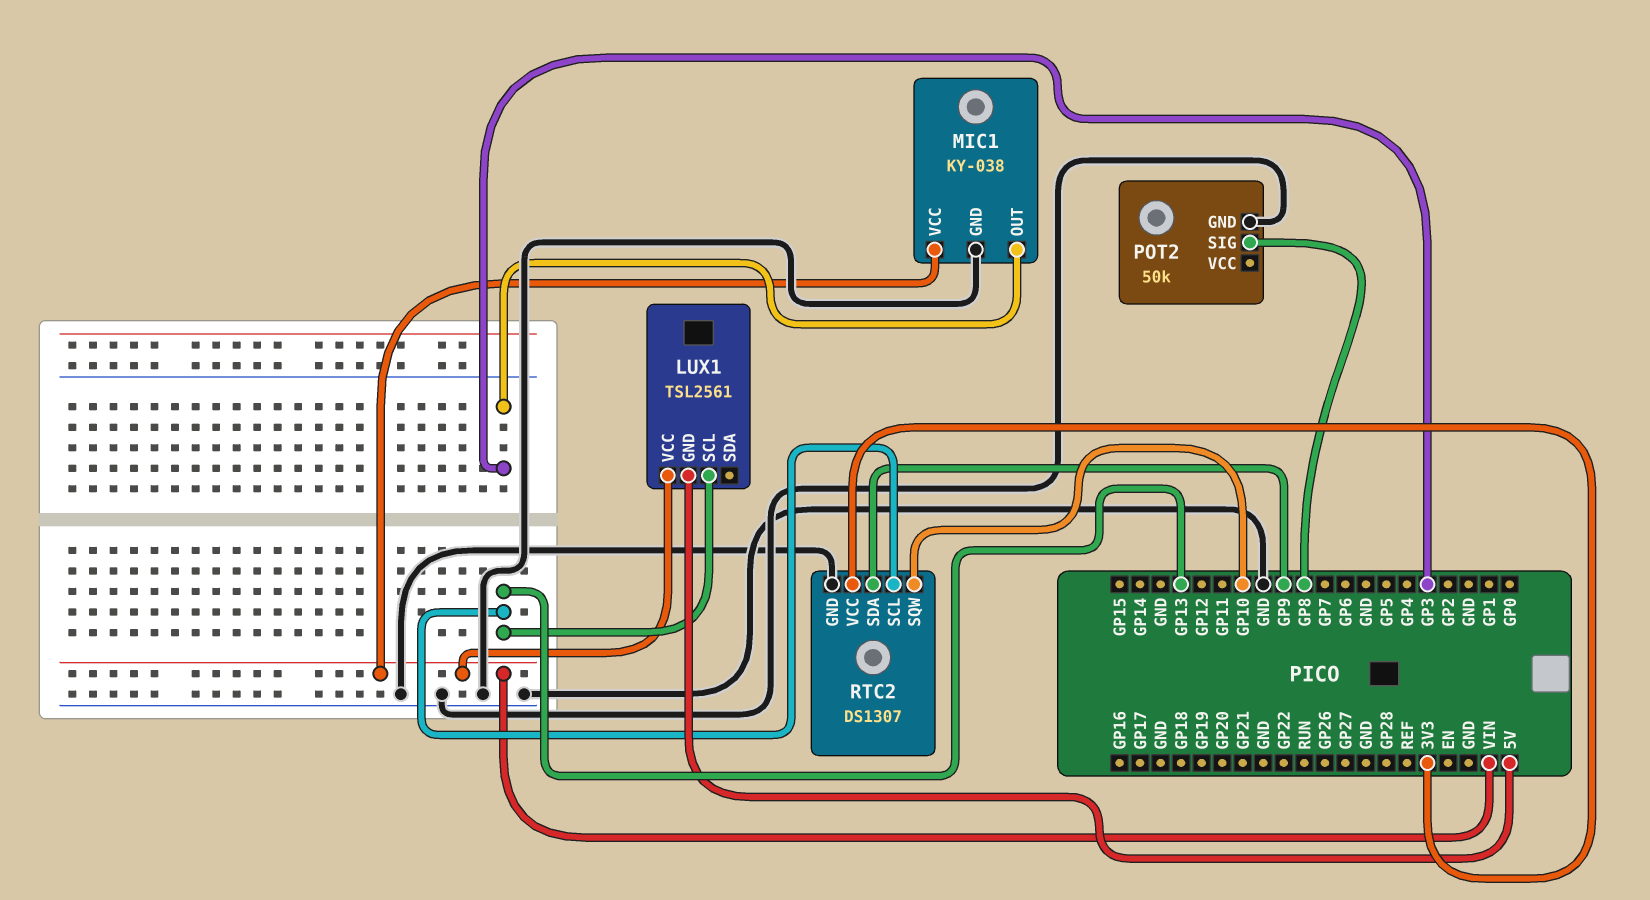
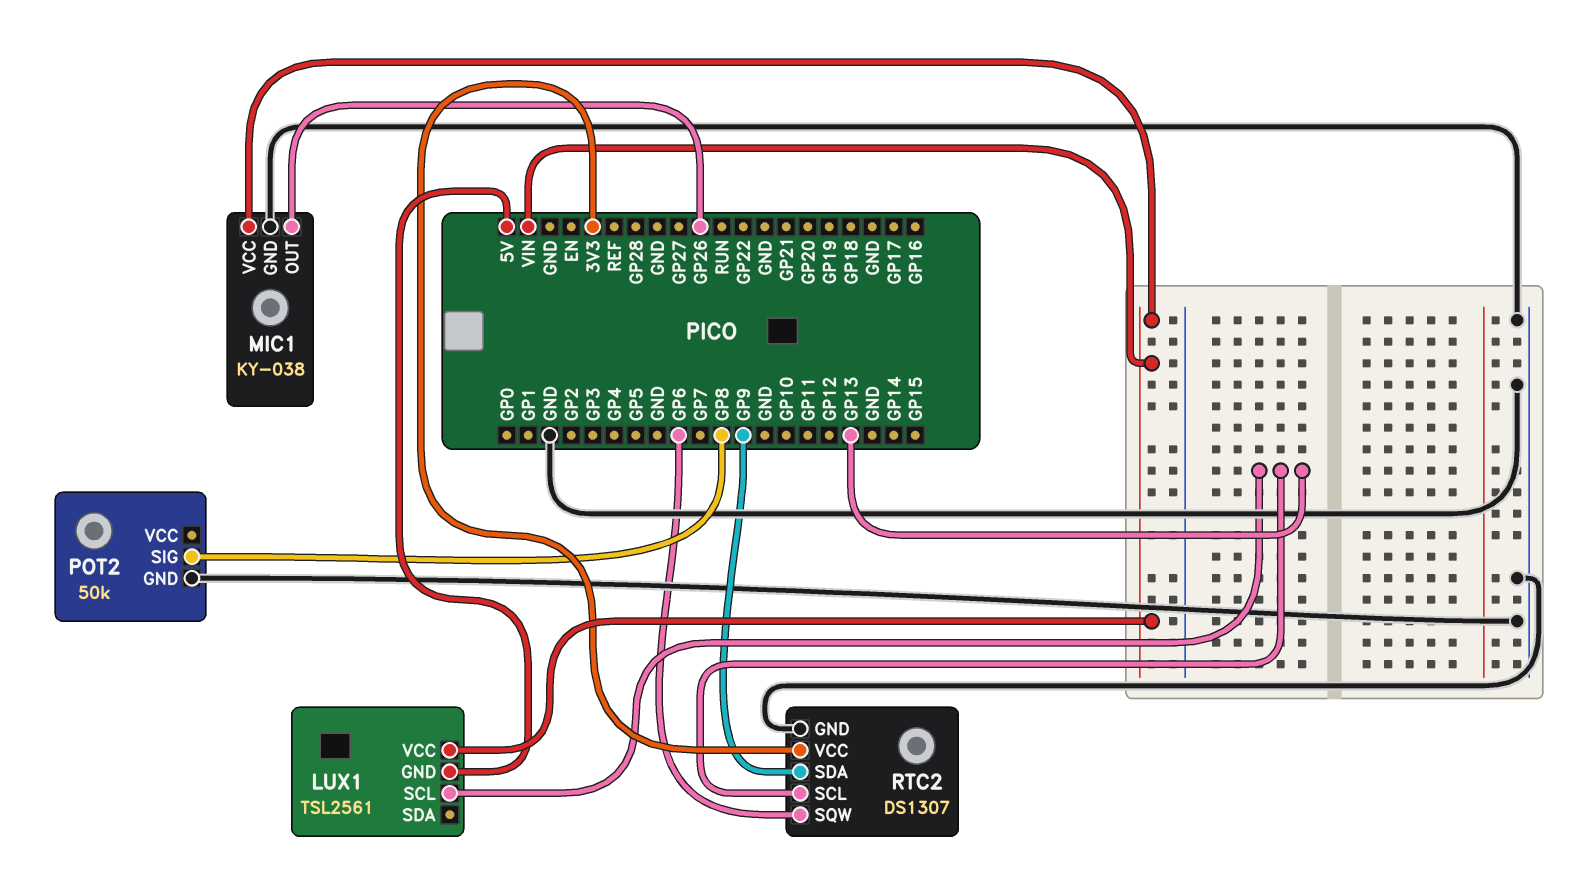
MIC1 pin OUT: GP3 -> GP26
RTC2 pin SQW: GP10 -> GP6

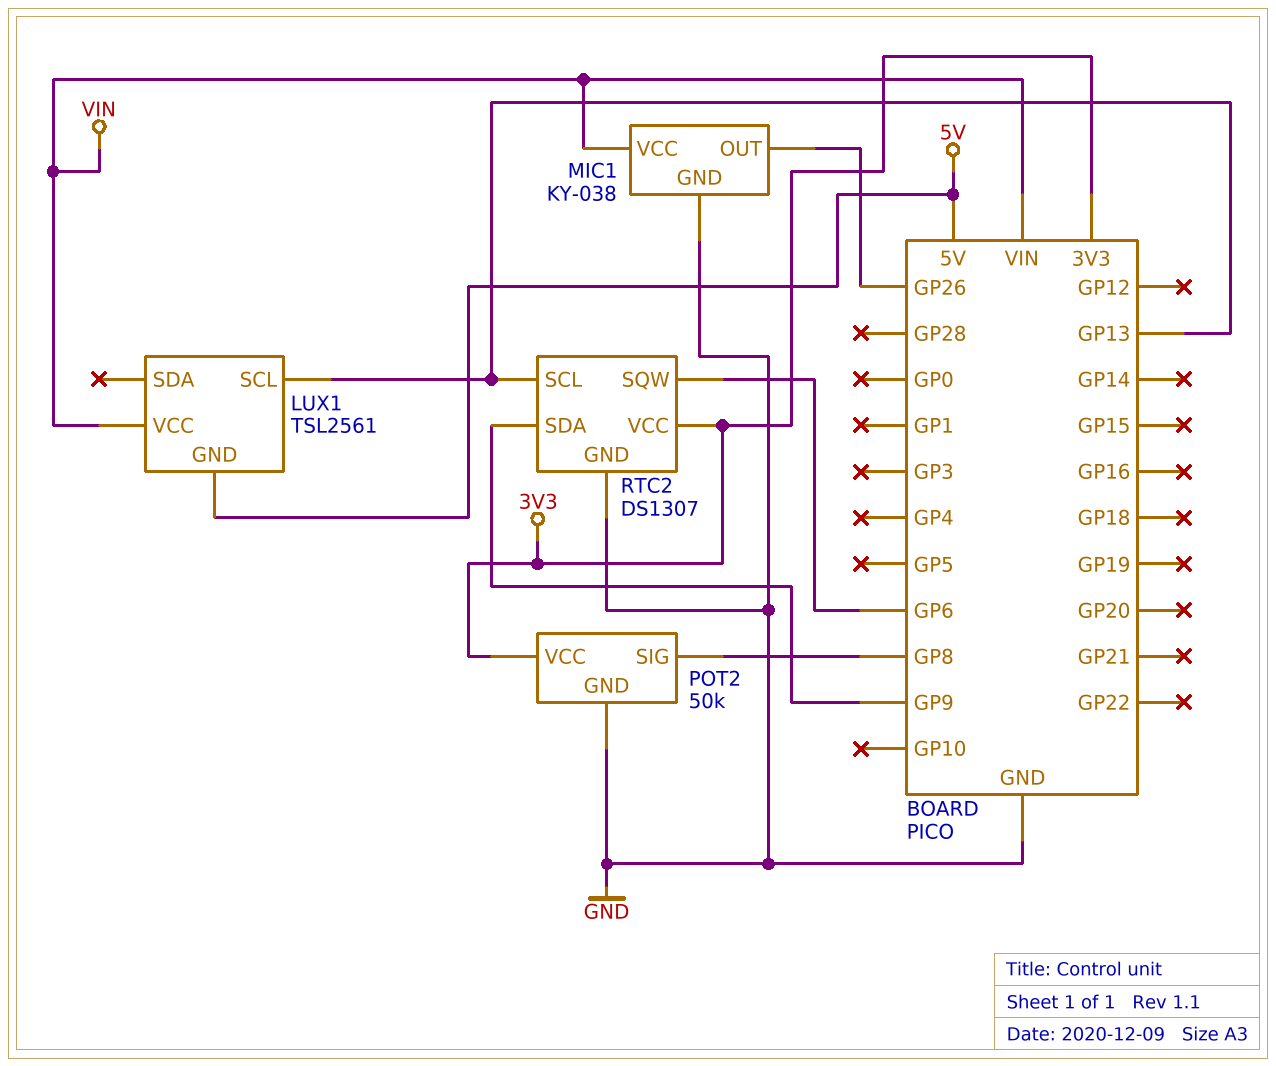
POT2 pin VCC: none -> 3V3

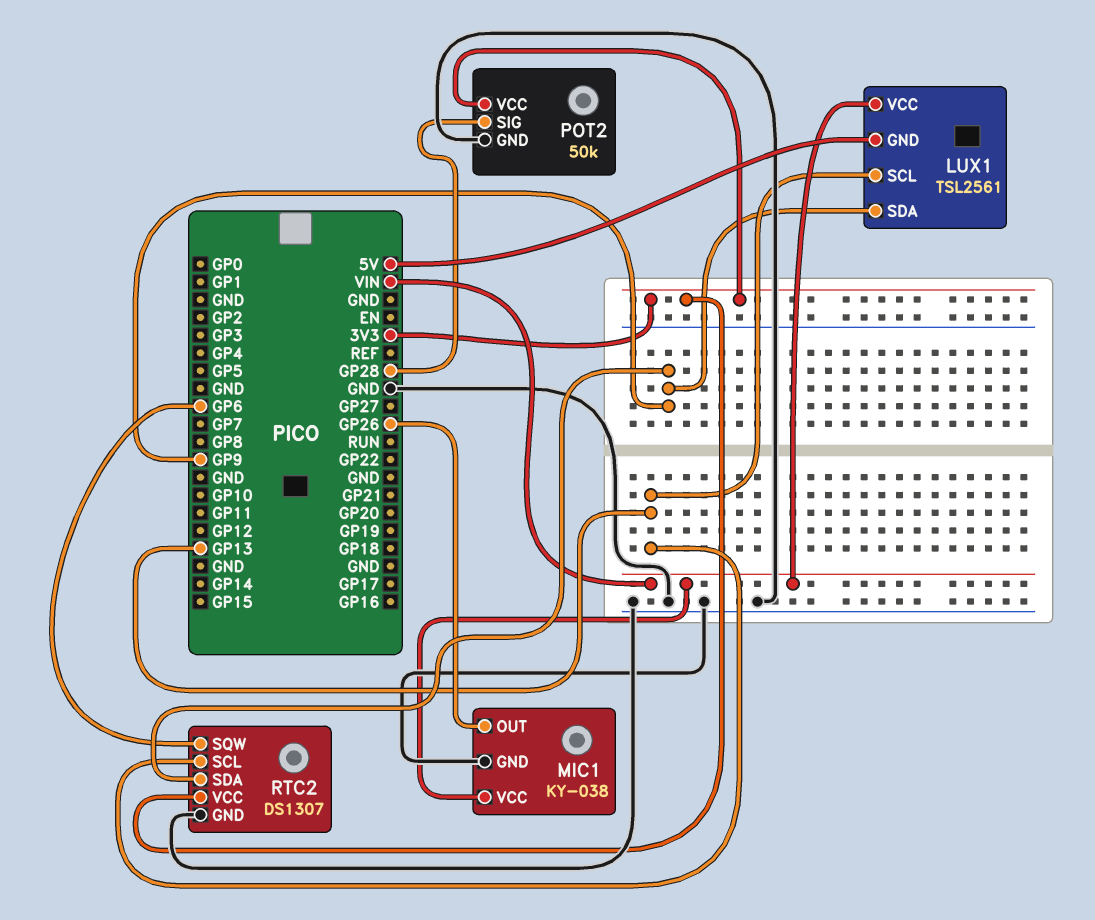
LUX1 pin SDA: none -> GP9
POT2 pin SIG: GP8 -> GP28

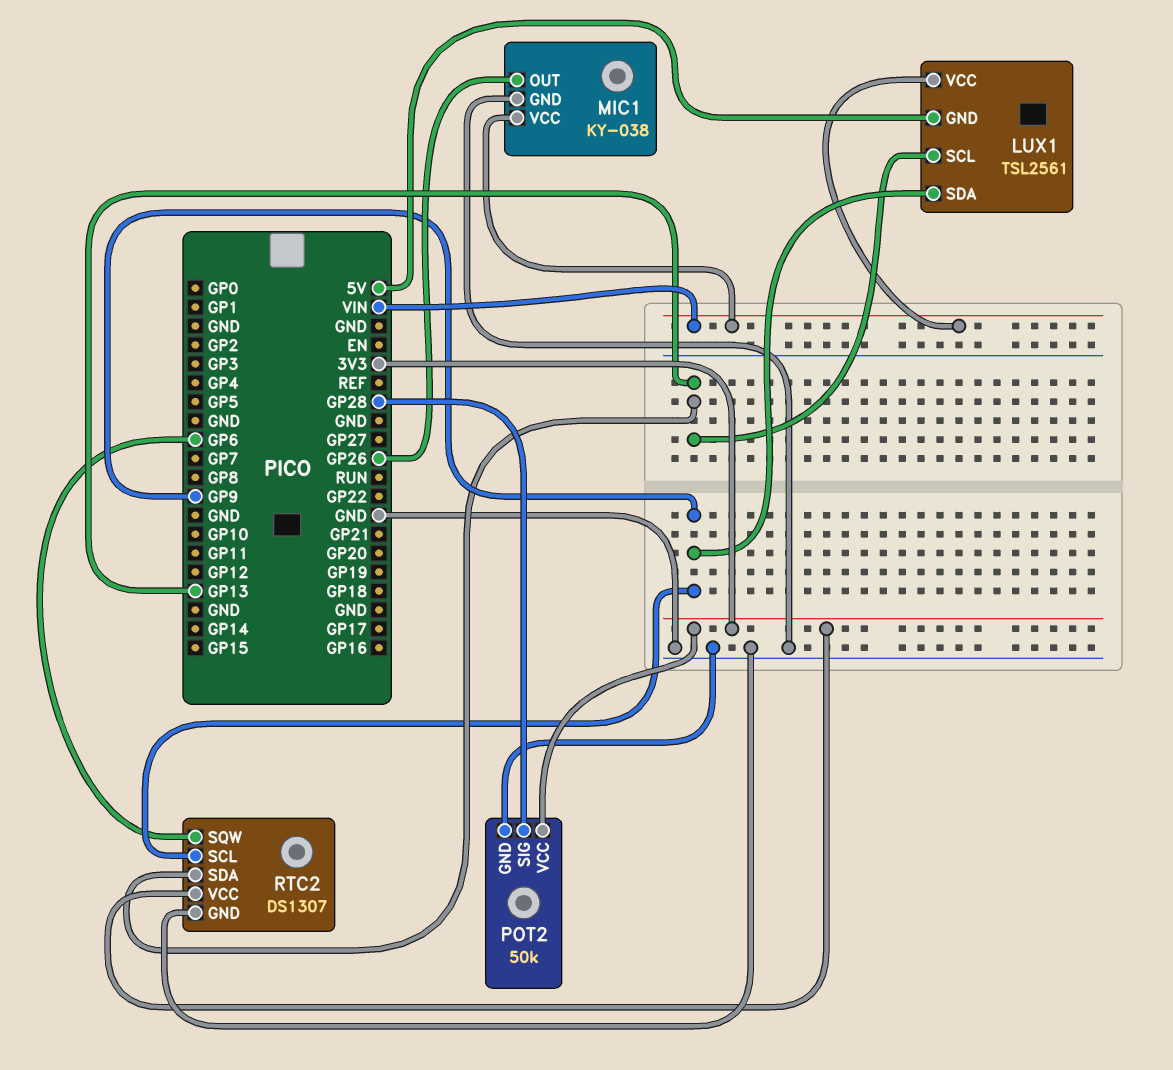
RTC2 pin SCL: GP13 -> GP9
RTC2 pin SDA: GP9 -> GP13

